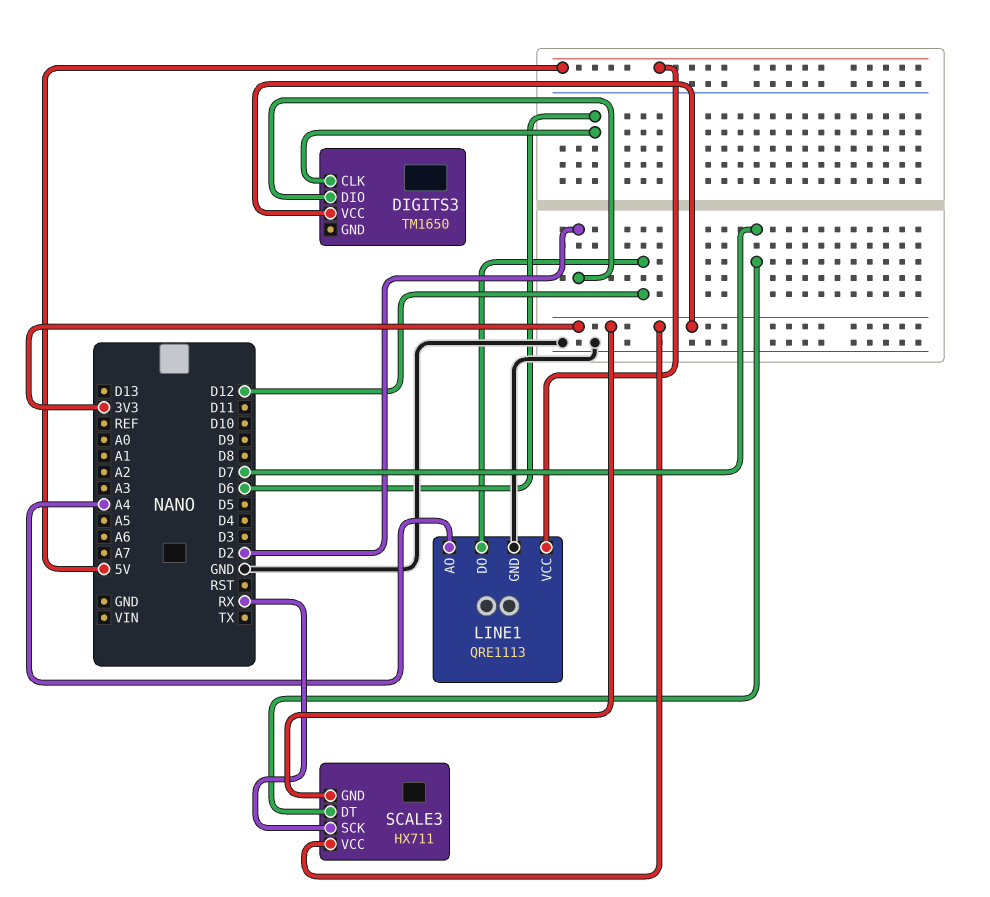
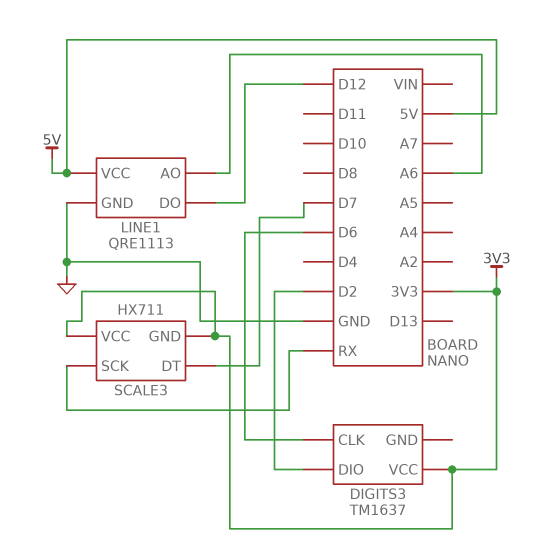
DIGITS3: TM1650 -> TM1637
LINE1 pin AO: A4 -> A6

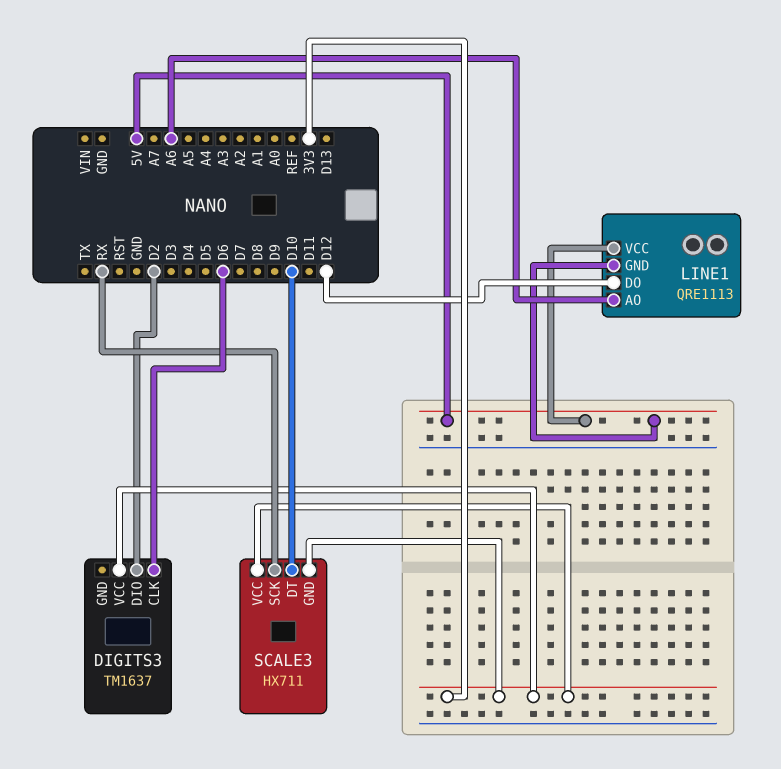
LINE1 pin GND: GND -> 5V
SCALE3 pin DT: D7 -> D10

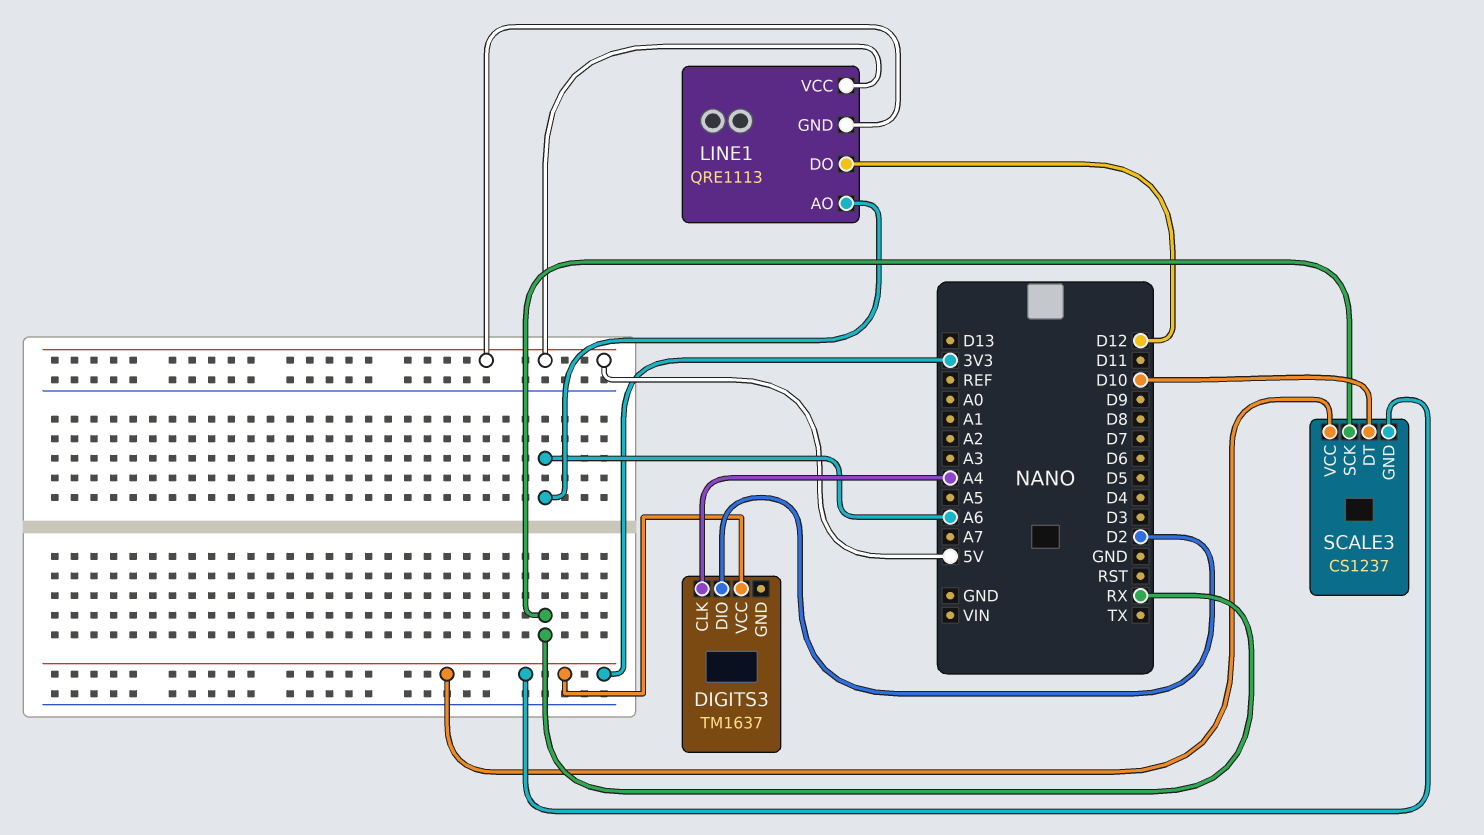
DIGITS3 pin CLK: D6 -> A4
SCALE3: HX711 -> CS1237

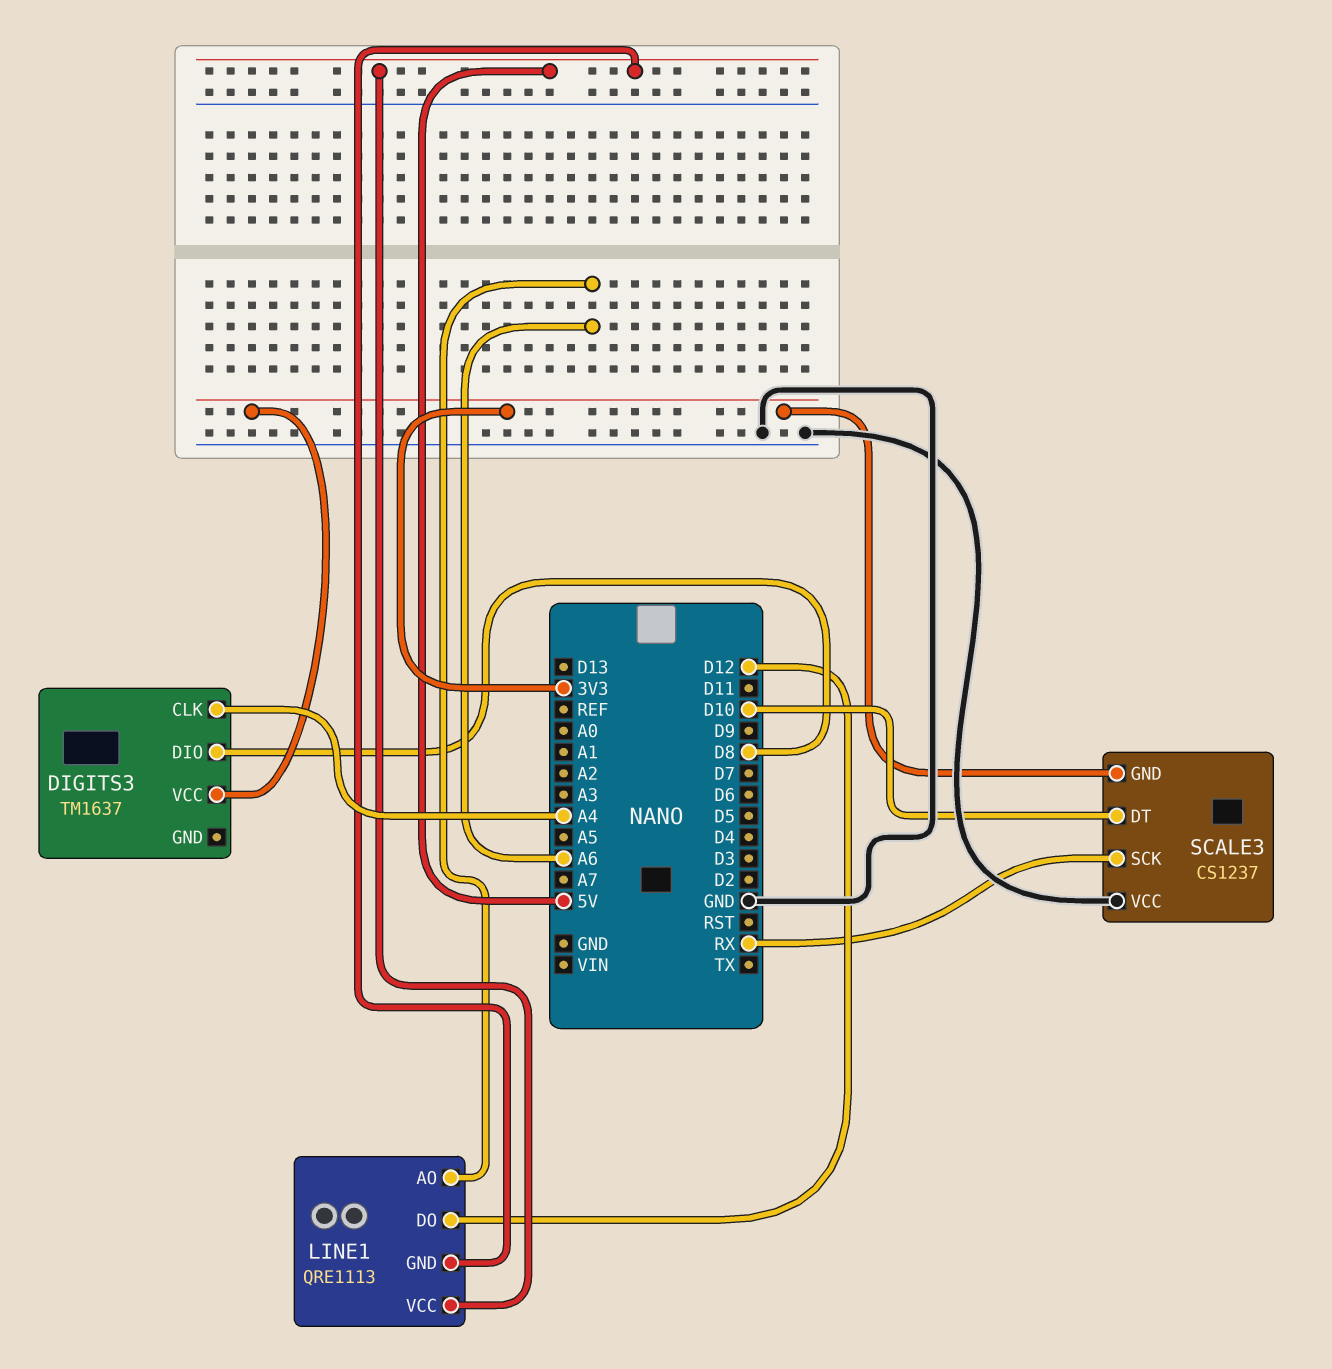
DIGITS3 pin DIO: D2 -> D8
SCALE3 pin VCC: 3V3 -> GND

